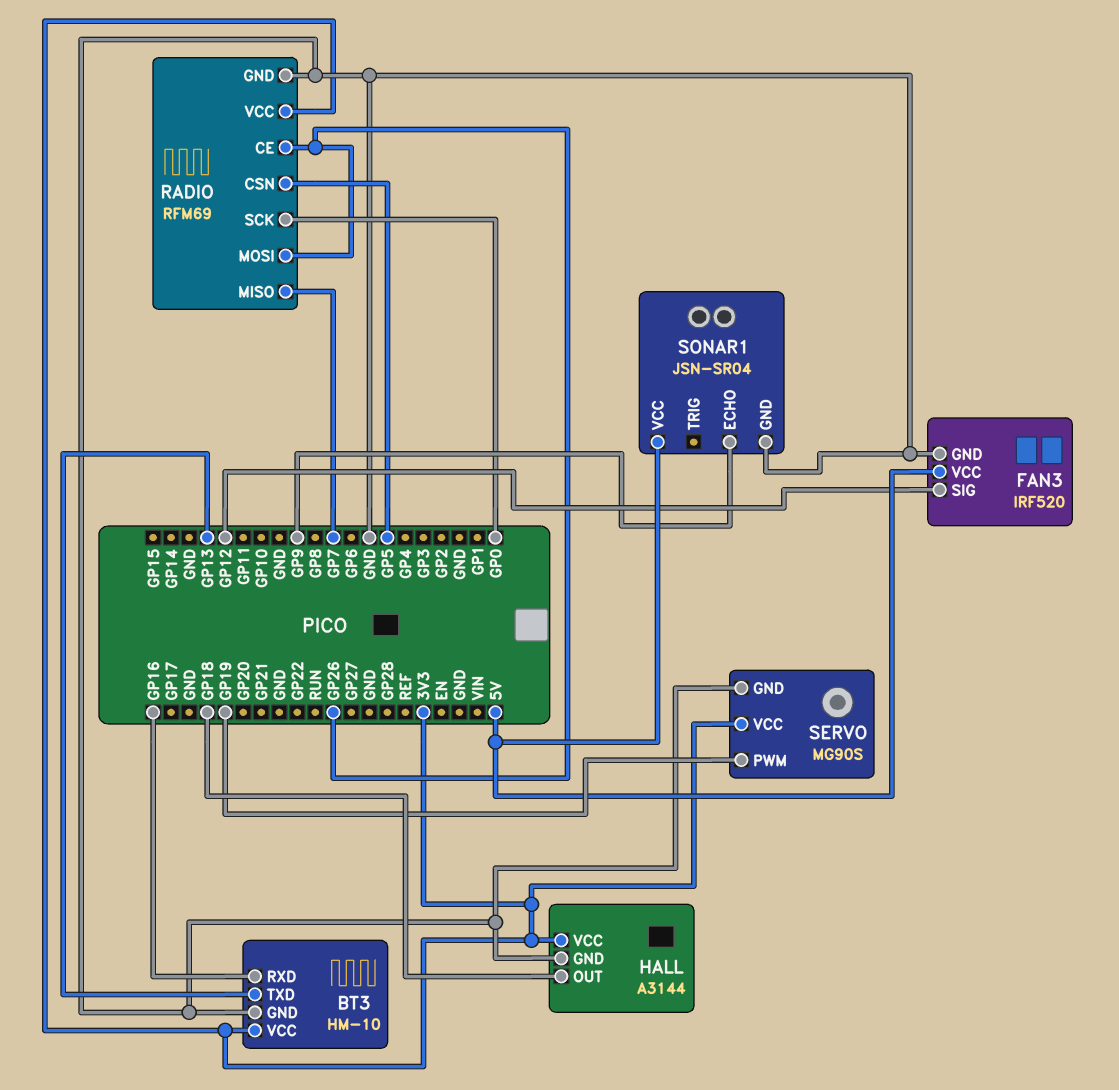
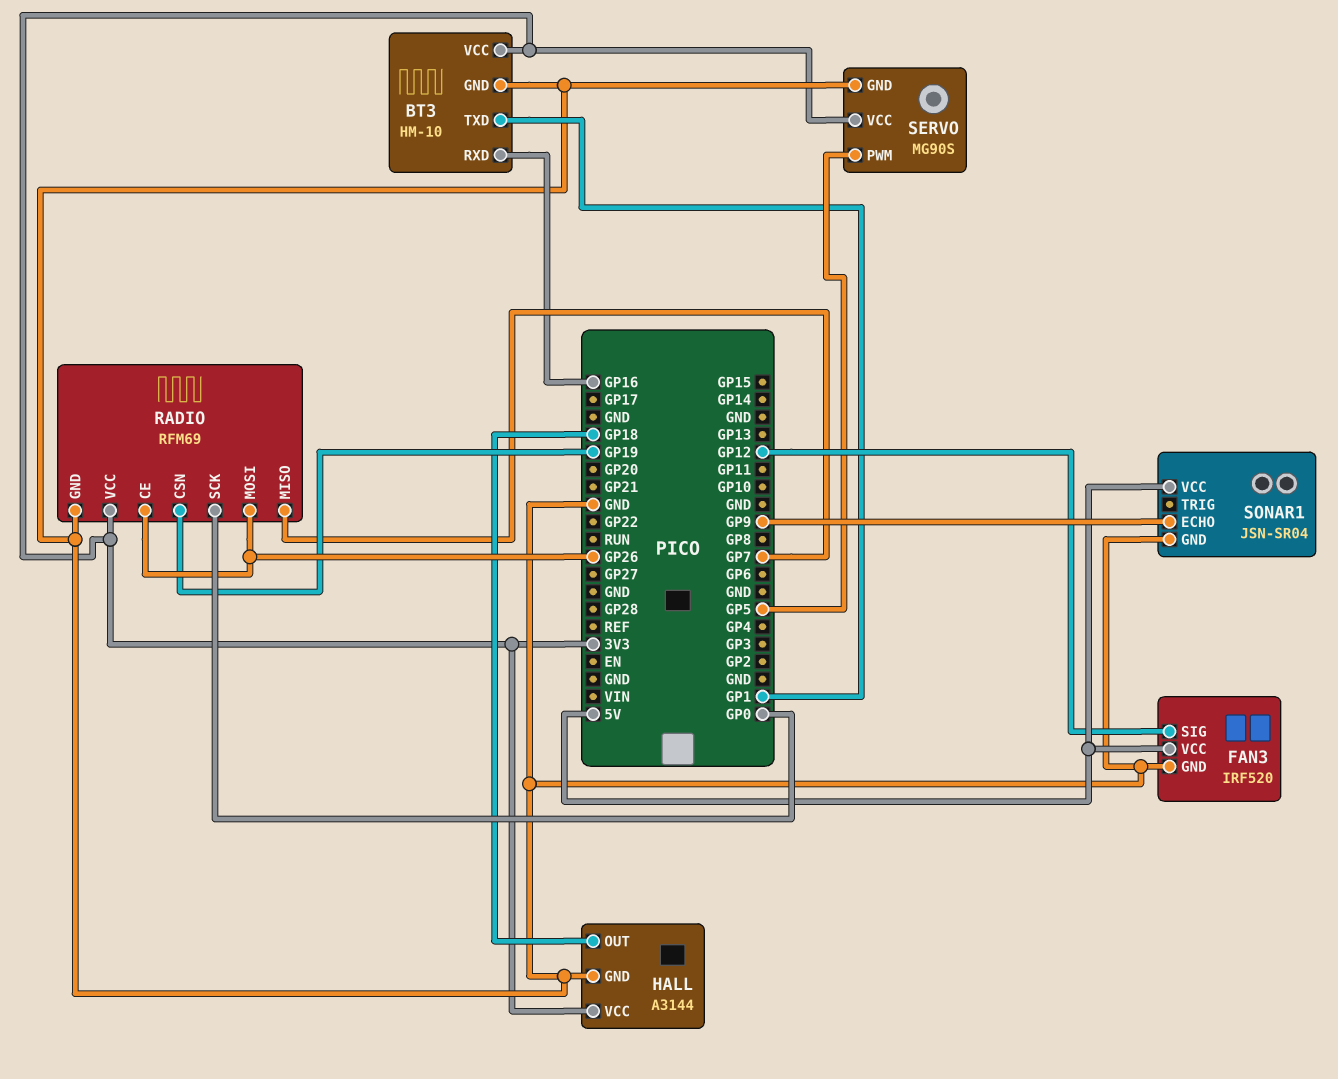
BT3 pin TXD: GP13 -> GP1
RADIO pin CSN: GP5 -> GP19
SERVO pin PWM: GP19 -> GP5

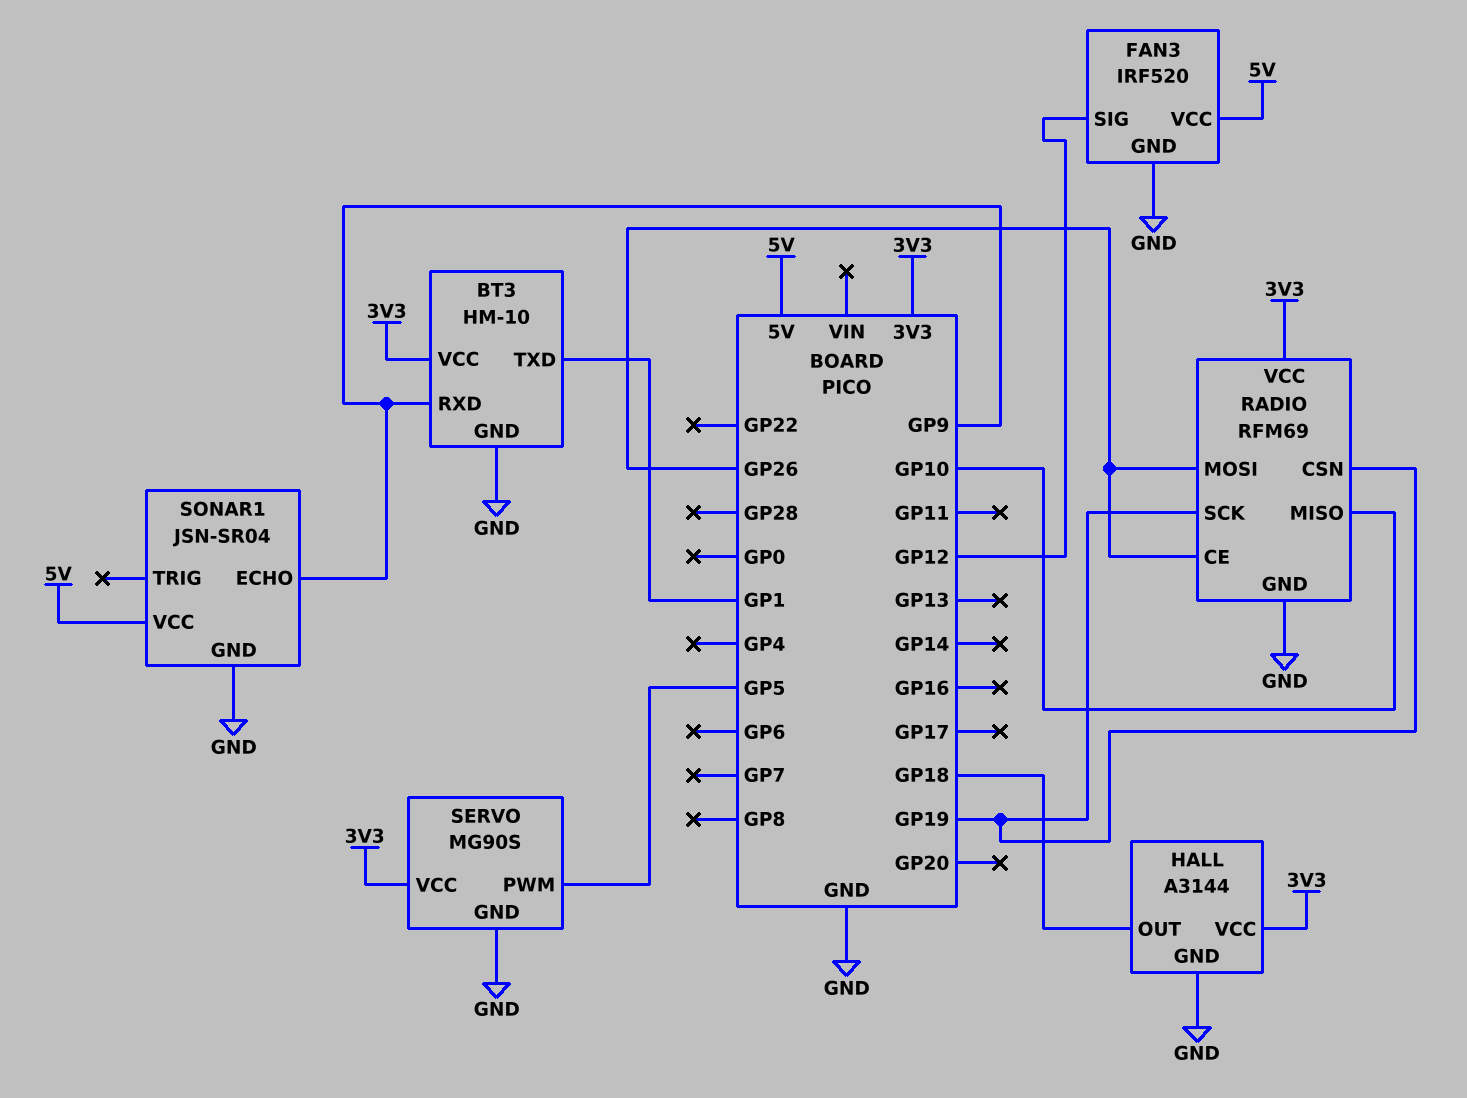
BT3 pin RXD: GP16 -> GP9
RADIO pin MISO: GP7 -> GP10
RADIO pin SCK: GP0 -> GP19

